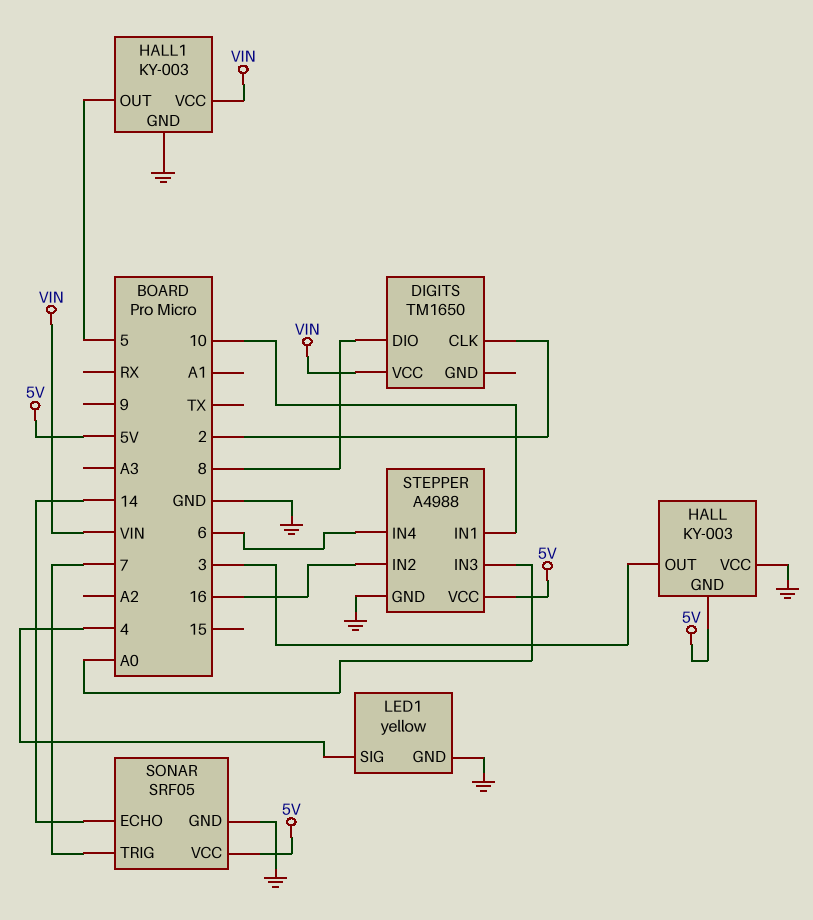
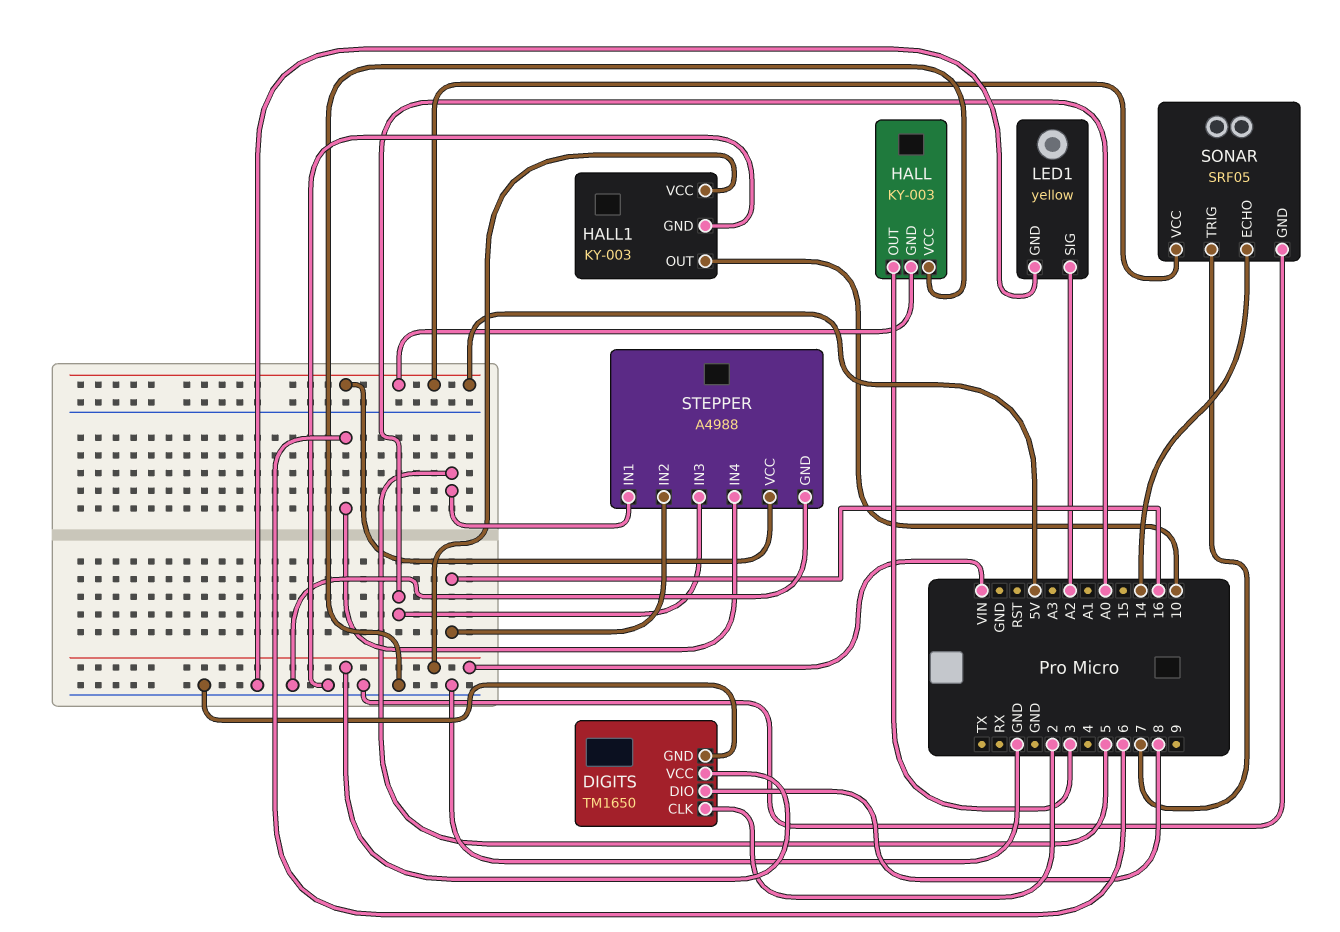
DIGITS pin GND: none -> GND
HALL1 pin OUT: 5 -> 10
LED1 pin SIG: 4 -> A2
STEPPER pin IN1: 10 -> 5

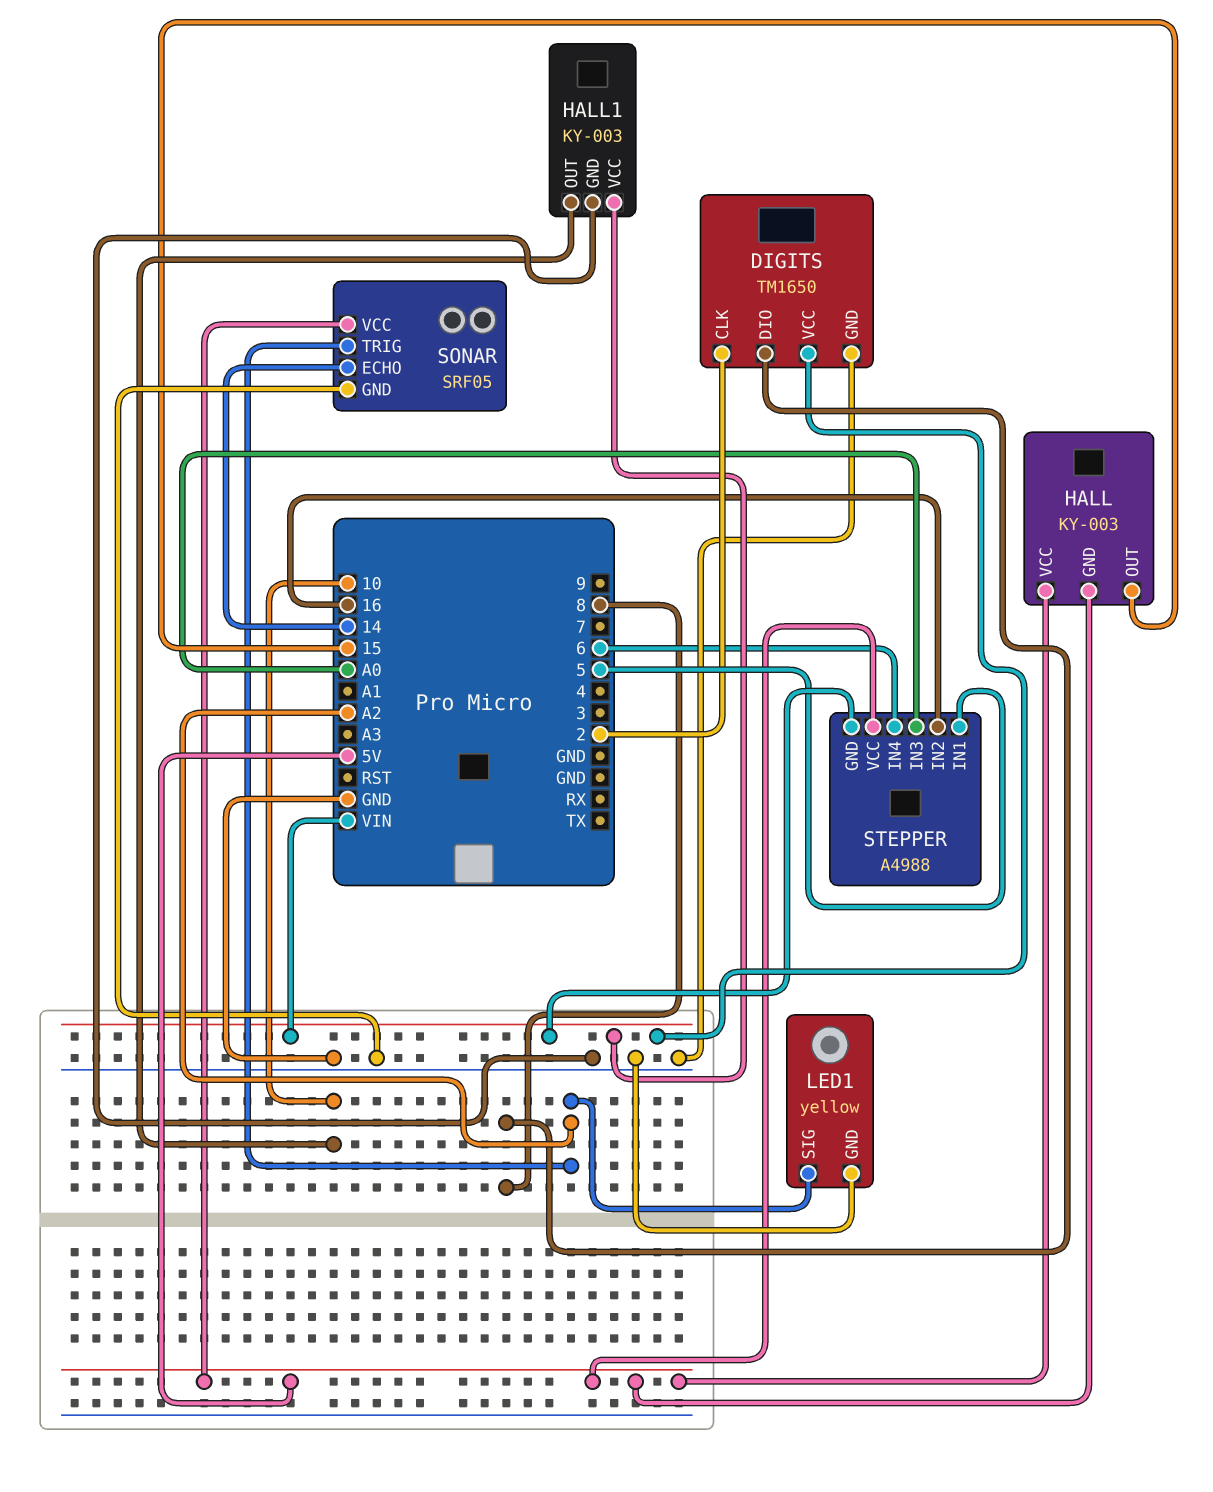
HALL pin OUT: 3 -> 15
HALL pin VCC: GND -> 5V
SONAR pin TRIG: 7 -> A2
STEPPER pin GND: GND -> VIN

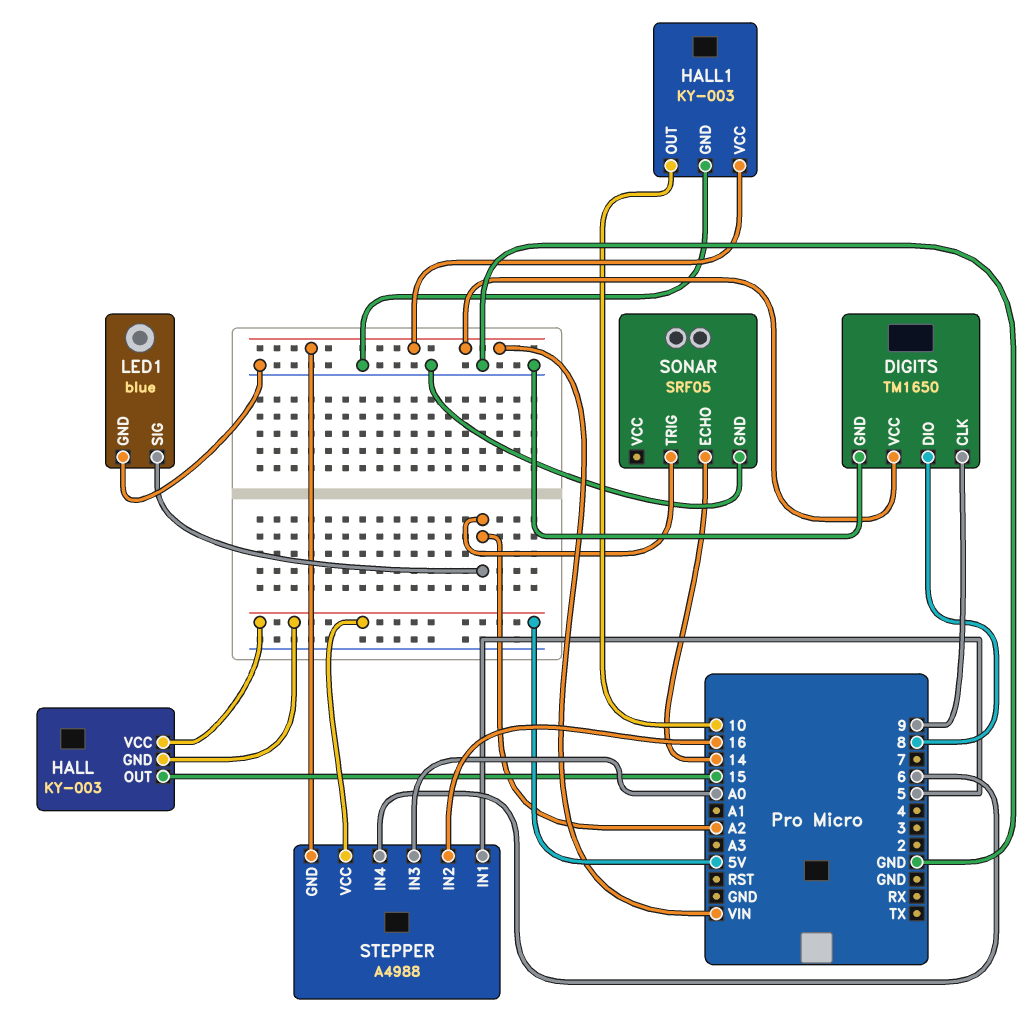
DIGITS pin CLK: 2 -> 9
LED1: yellow -> blue
SONAR pin VCC: 5V -> none

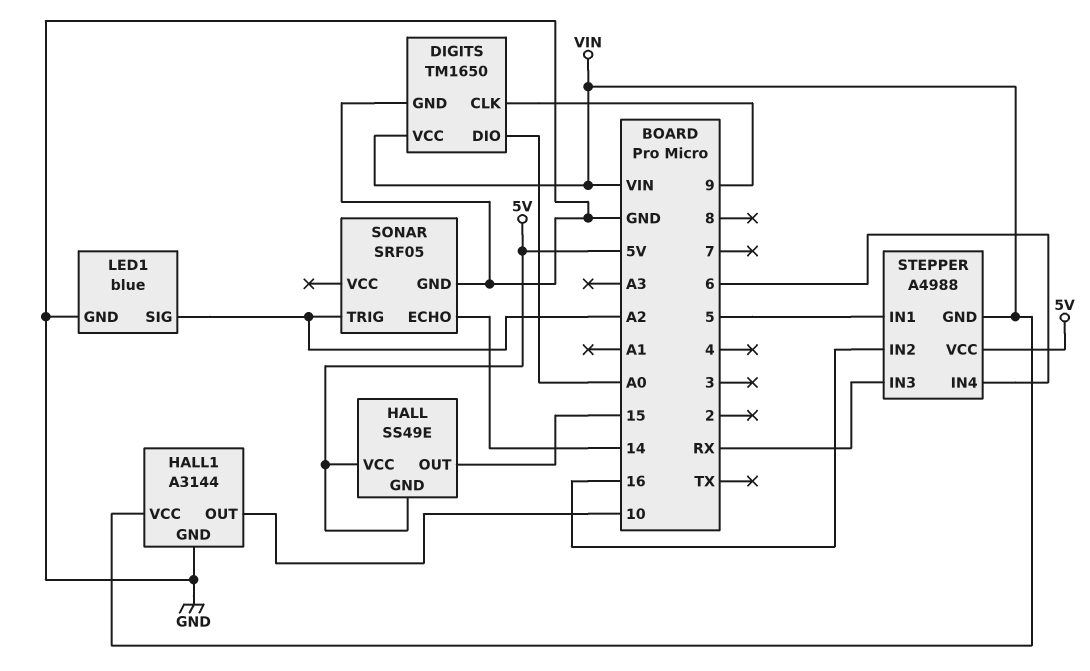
DIGITS pin DIO: 8 -> A0
HALL: KY-003 -> SS49E
HALL1: KY-003 -> A3144
STEPPER pin IN3: A0 -> RX

